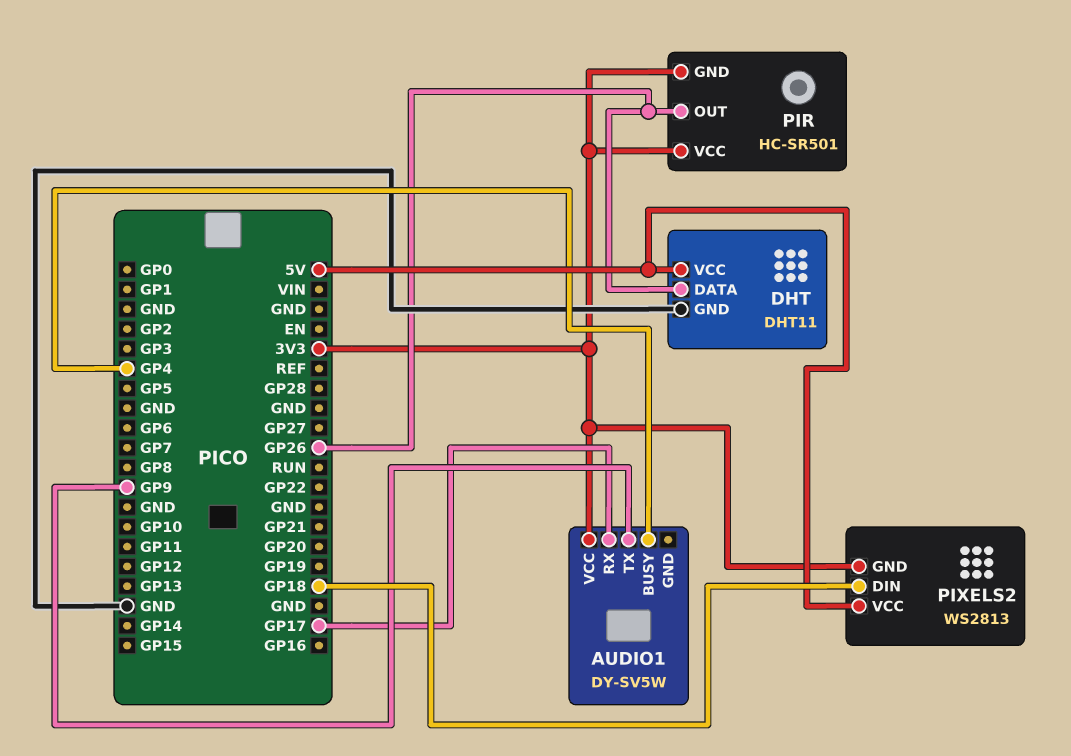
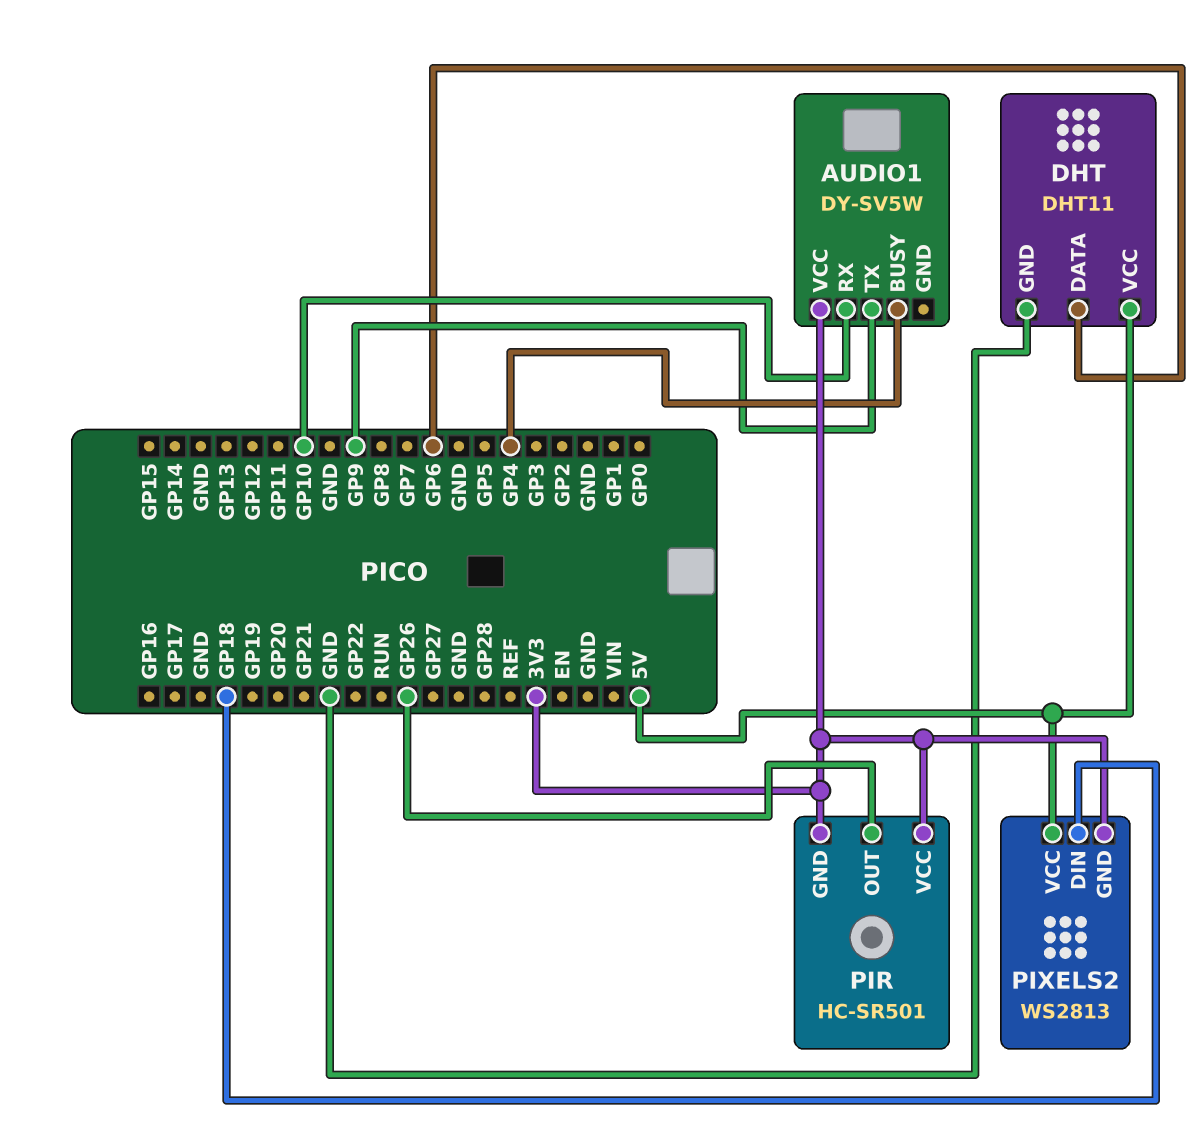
AUDIO1 pin RX: GP17 -> GP10
DHT pin DATA: GP26 -> GP6

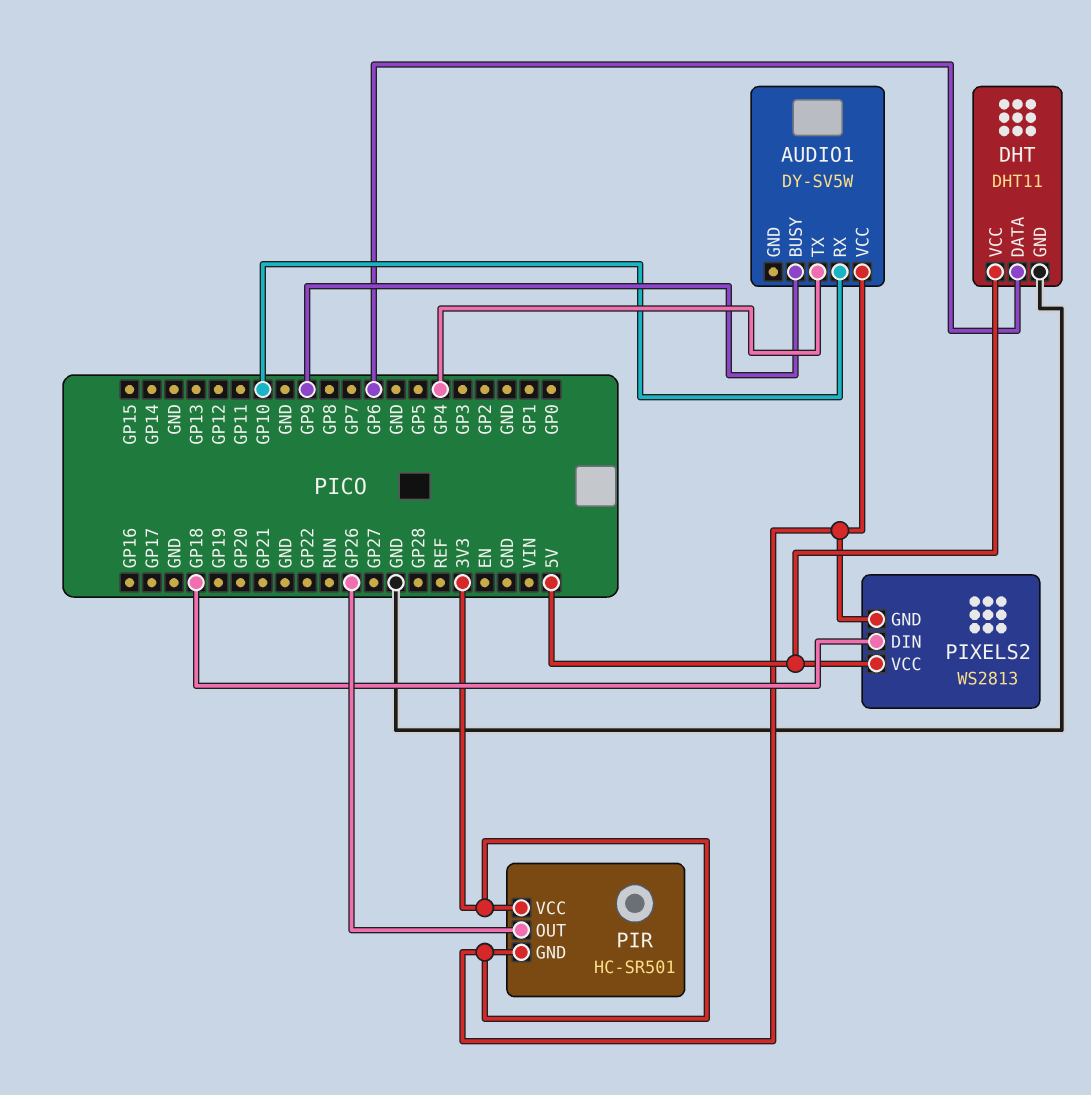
AUDIO1 pin BUSY: GP4 -> GP9
AUDIO1 pin TX: GP9 -> GP4

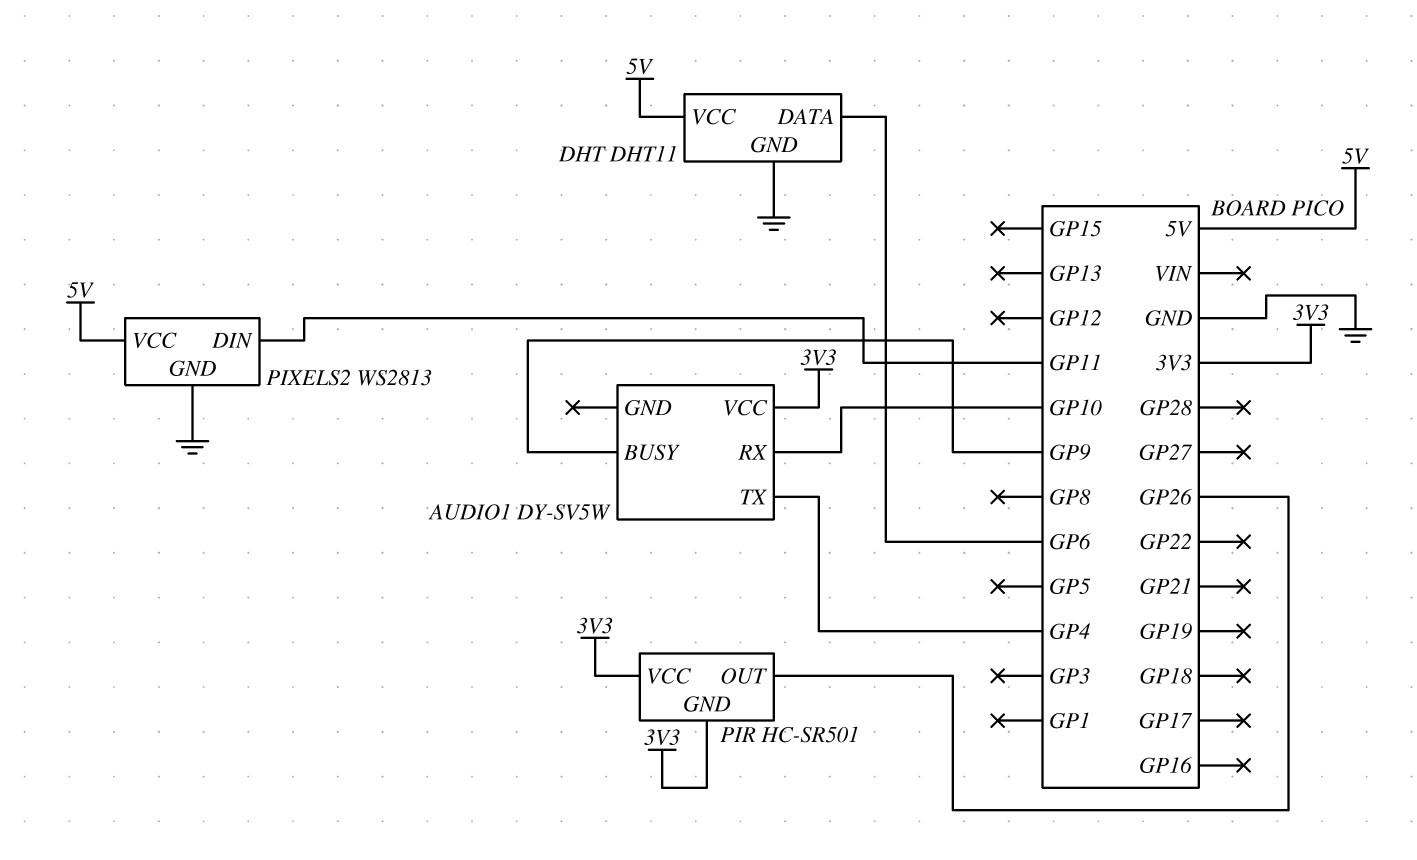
PIXELS2 pin DIN: GP18 -> GP11
PIXELS2 pin GND: 3V3 -> GND

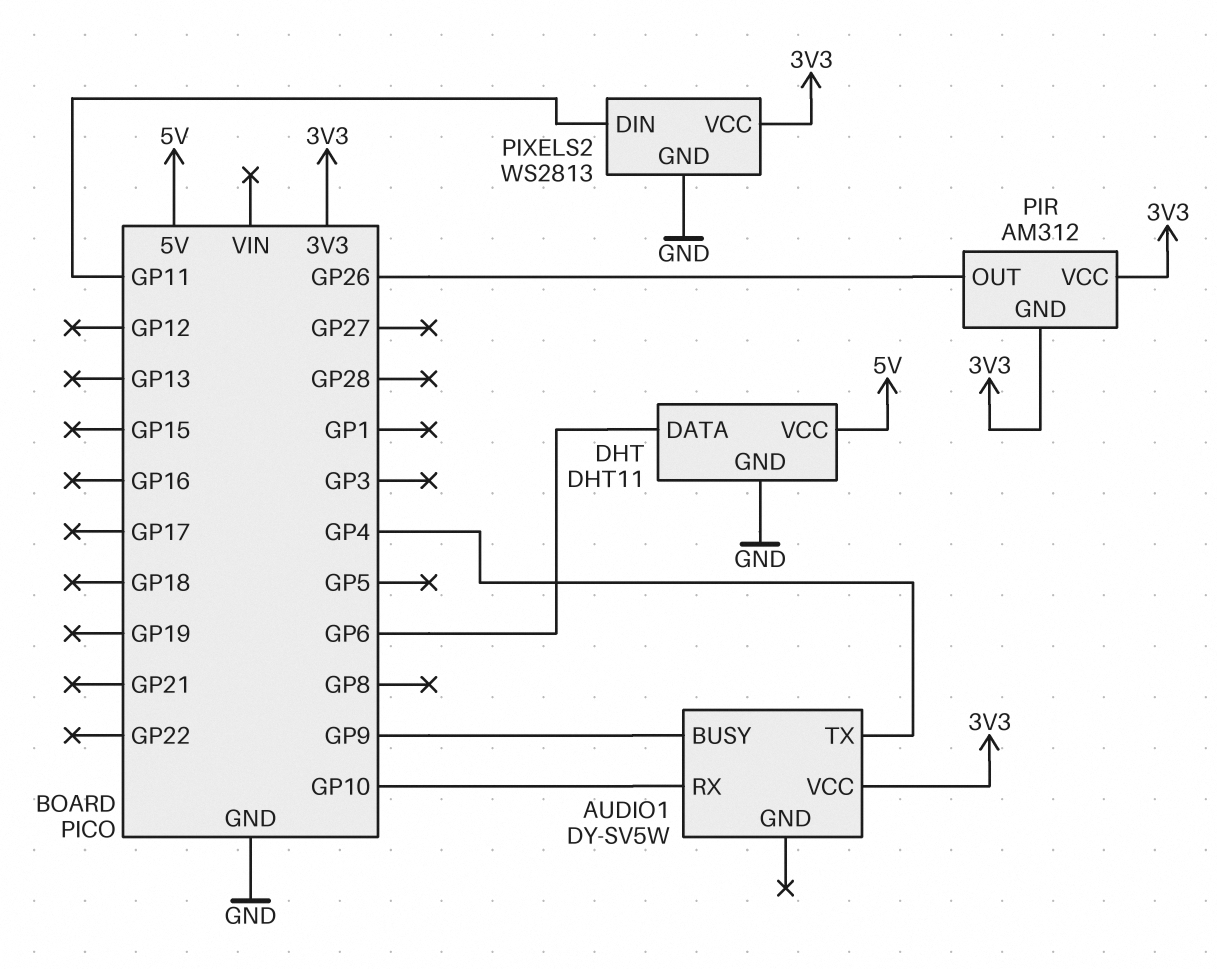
PIR: HC-SR501 -> AM312
PIXELS2 pin VCC: 5V -> 3V3

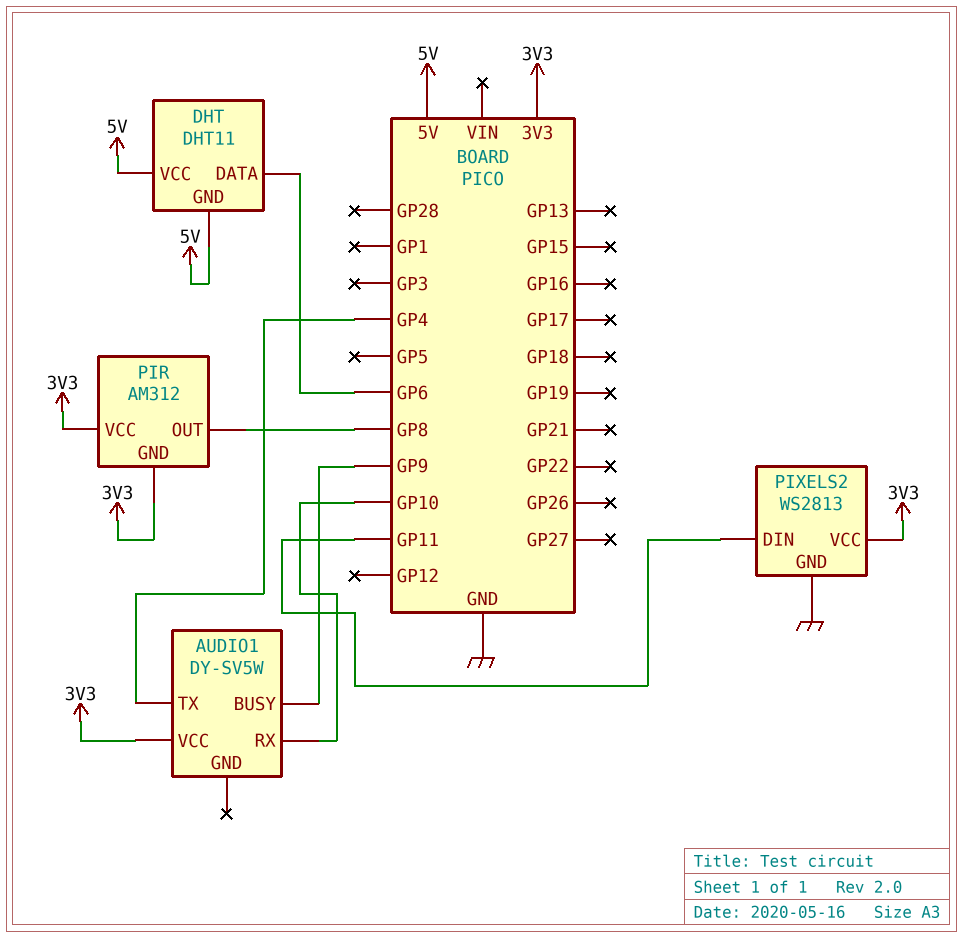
DHT pin GND: GND -> 5V
PIR pin OUT: GP26 -> GP8

